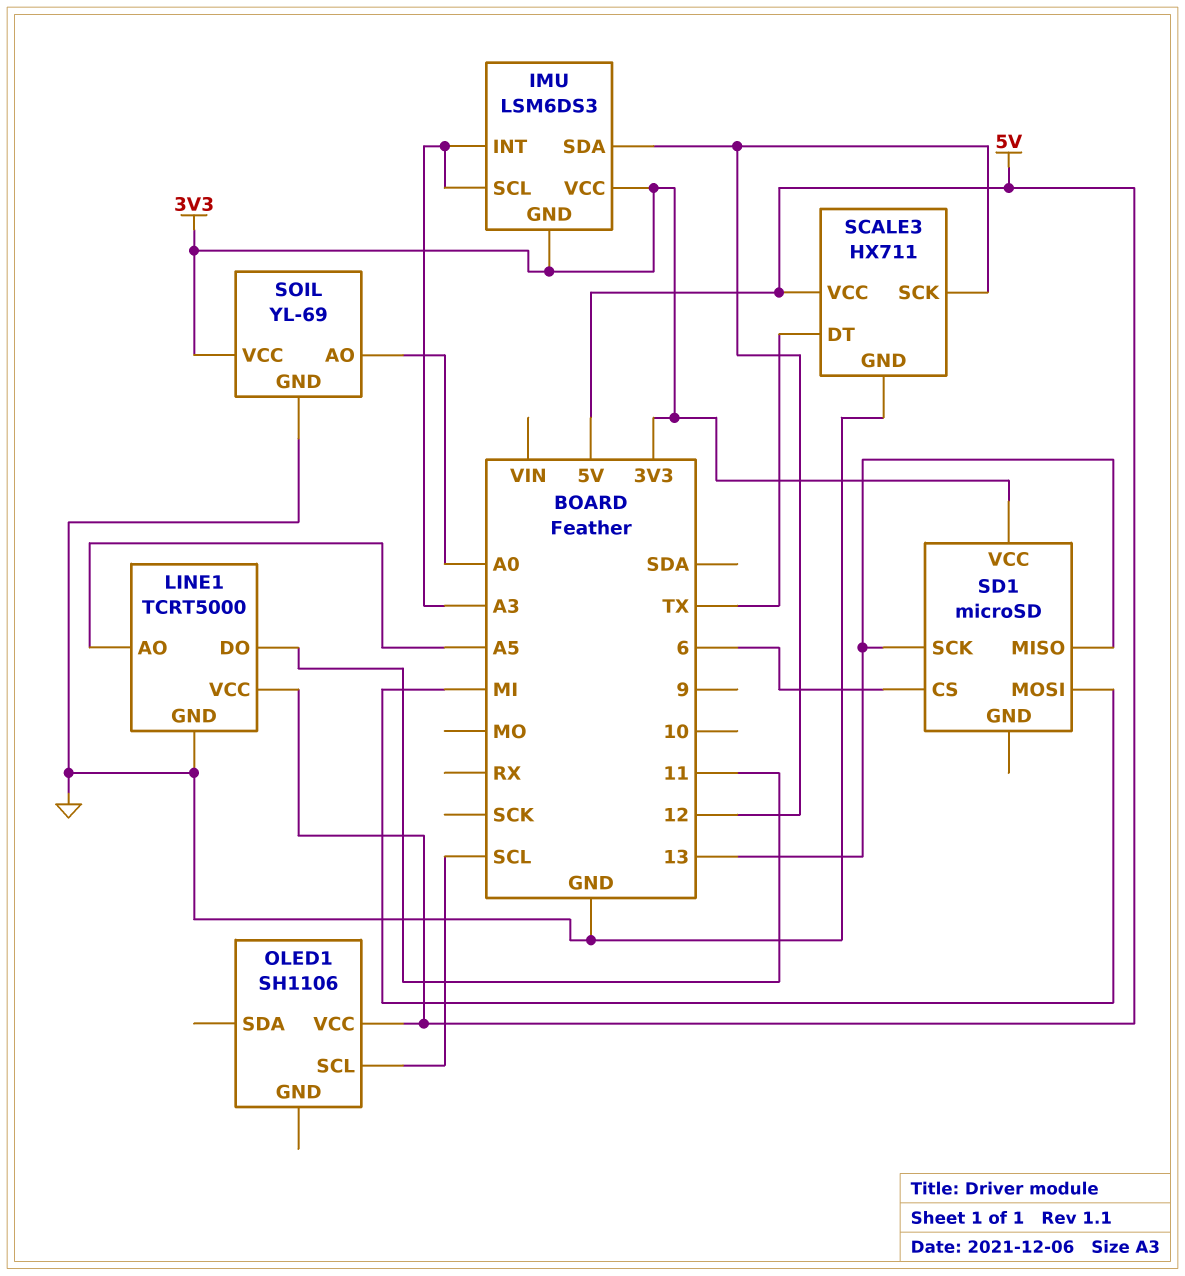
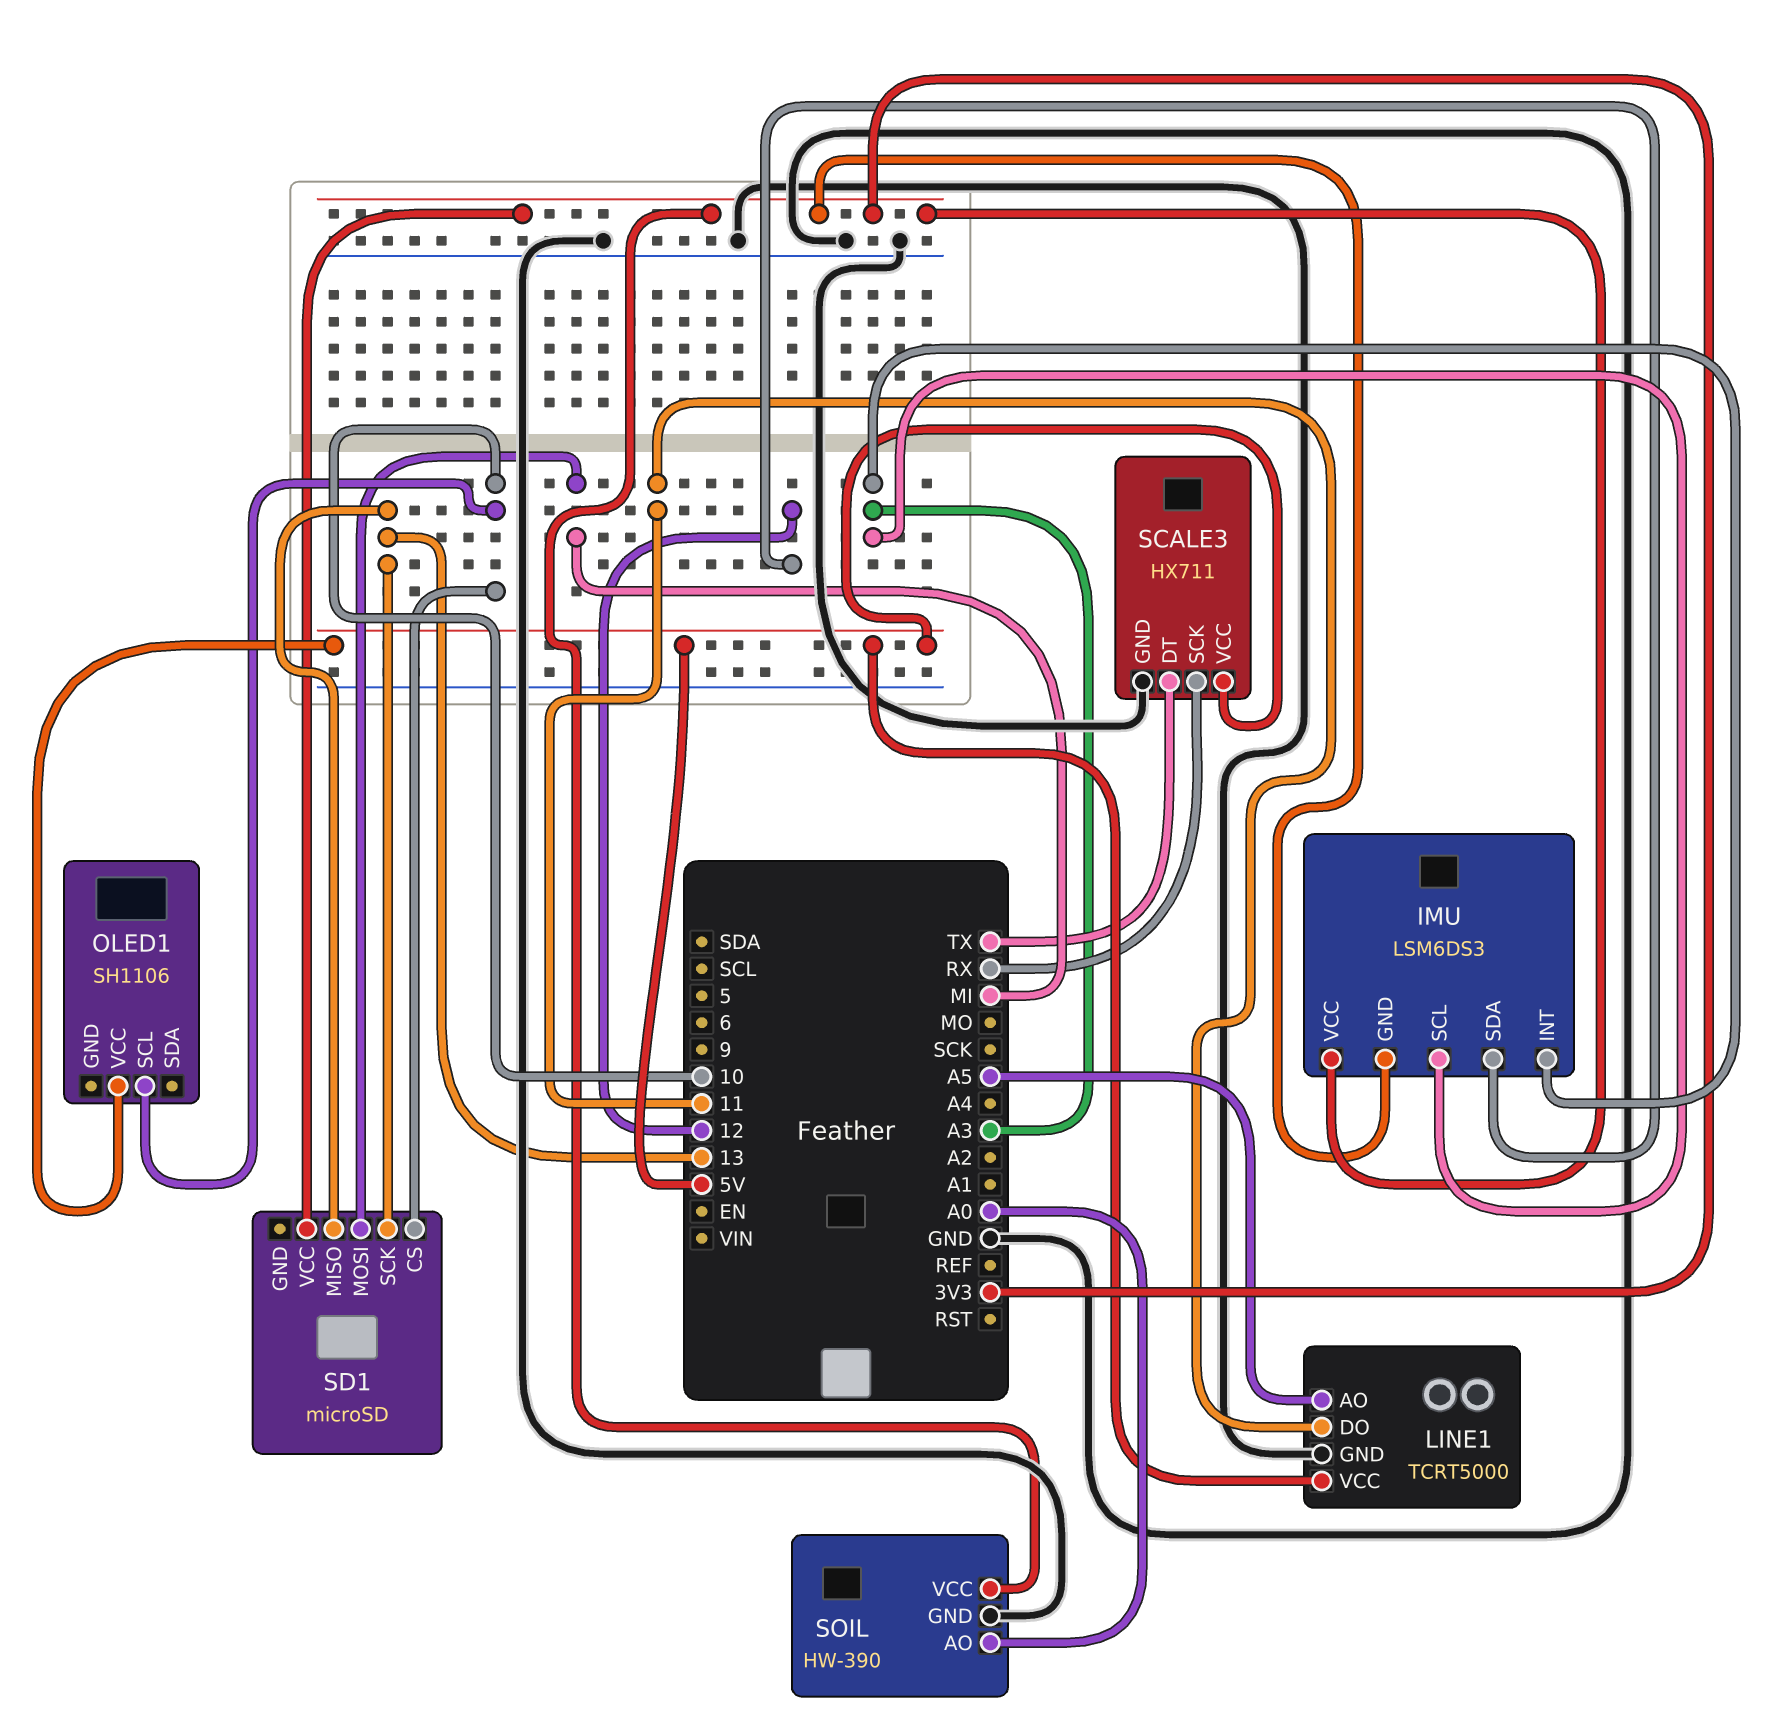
OLED1 pin SCL: SCL -> 10
SCALE3 pin SCK: 12 -> RX
SD1 pin CS: 6 -> 10
SOIL: YL-69 -> HW-390

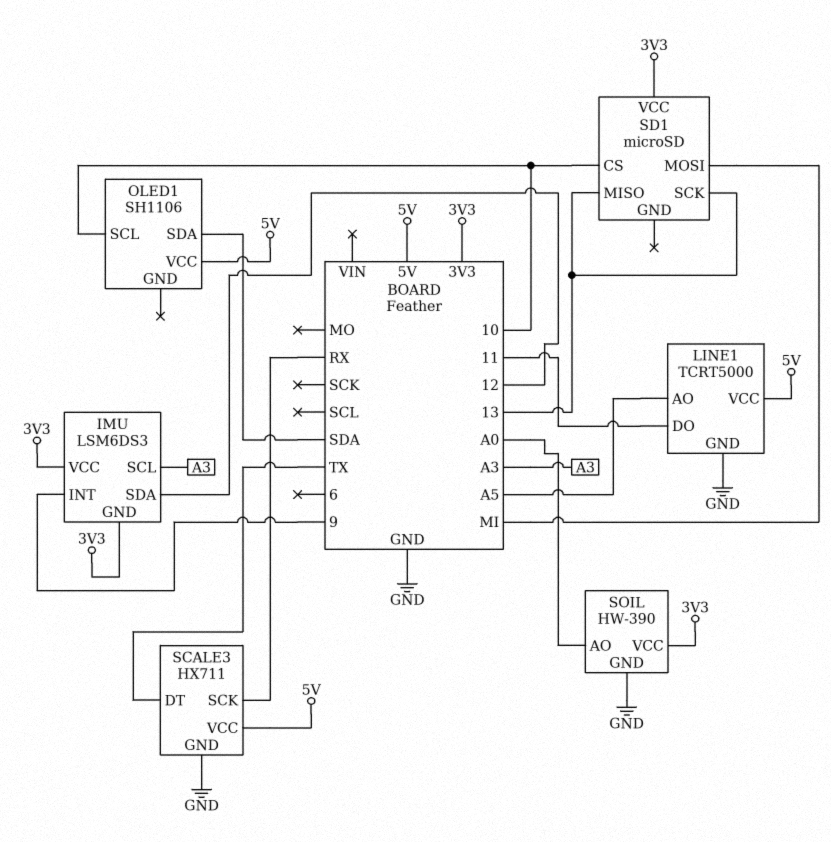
IMU pin INT: A3 -> 9
OLED1 pin SDA: none -> SDA

